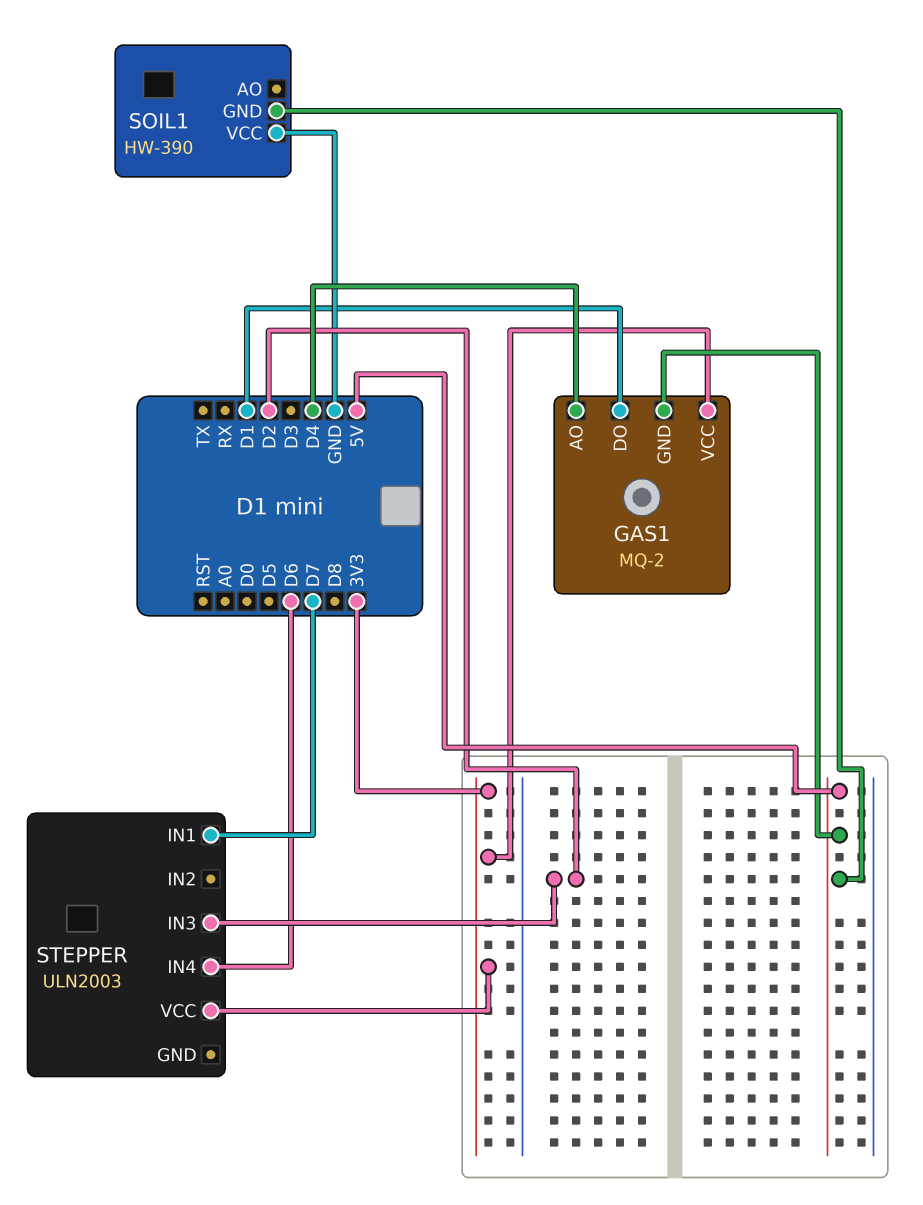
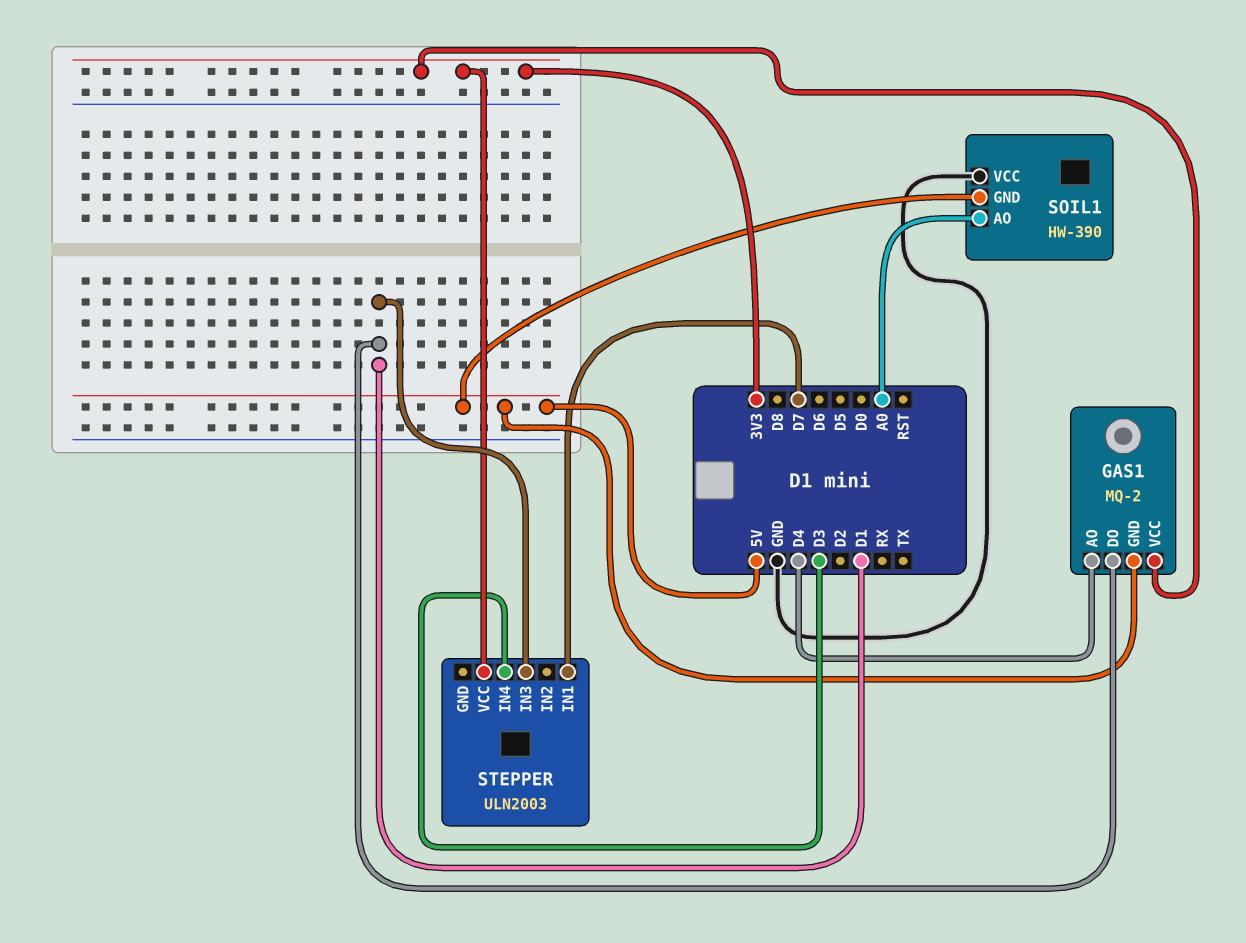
SOIL1 pin AO: none -> A0
STEPPER pin IN3: D2 -> D1
STEPPER pin IN4: D6 -> D3

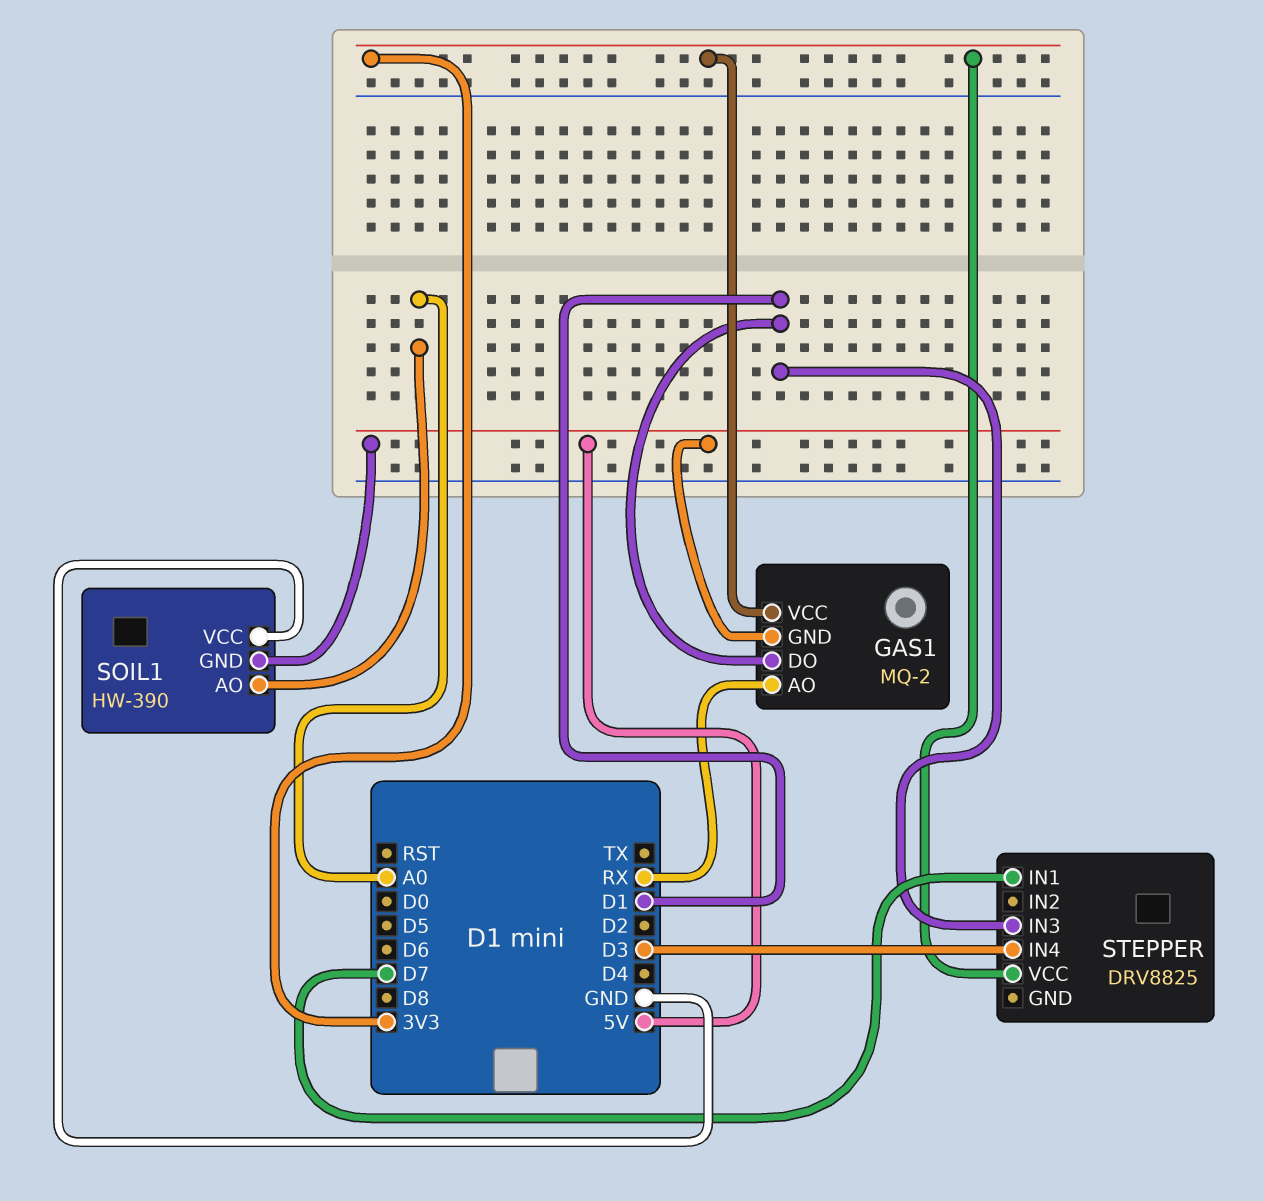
GAS1 pin AO: D4 -> RX
STEPPER: ULN2003 -> DRV8825

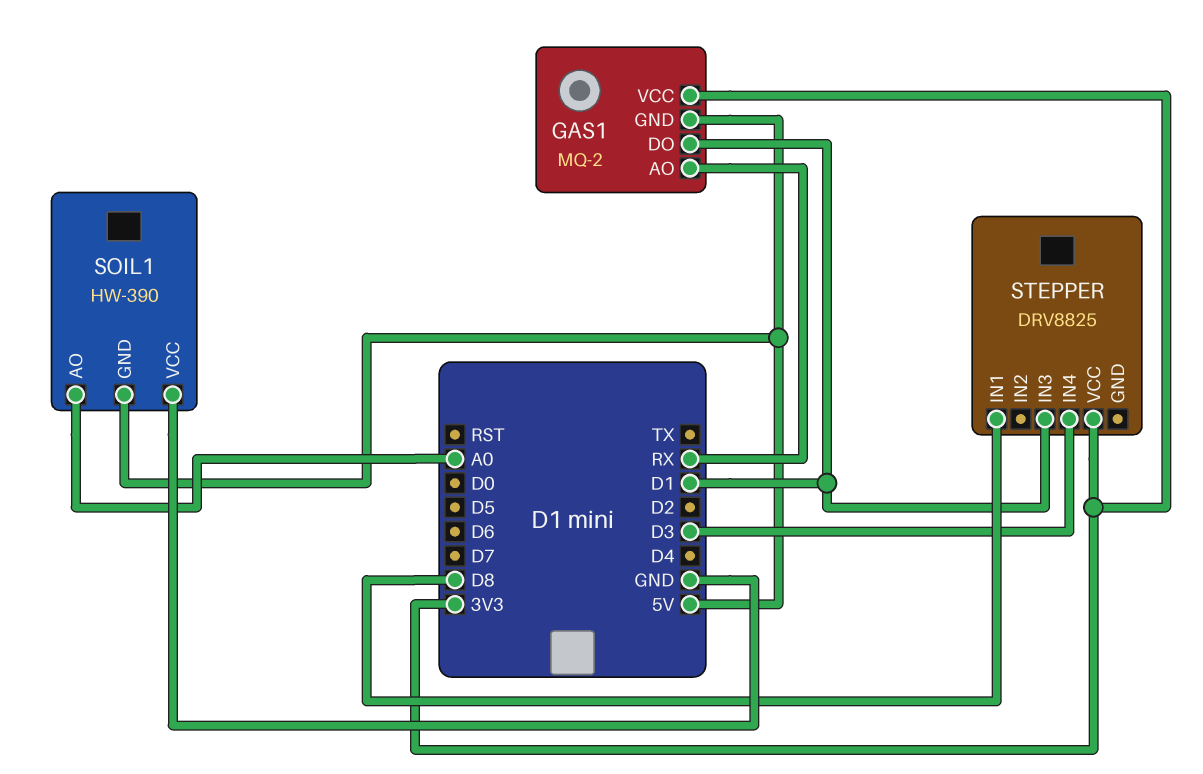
STEPPER pin IN1: D7 -> D8

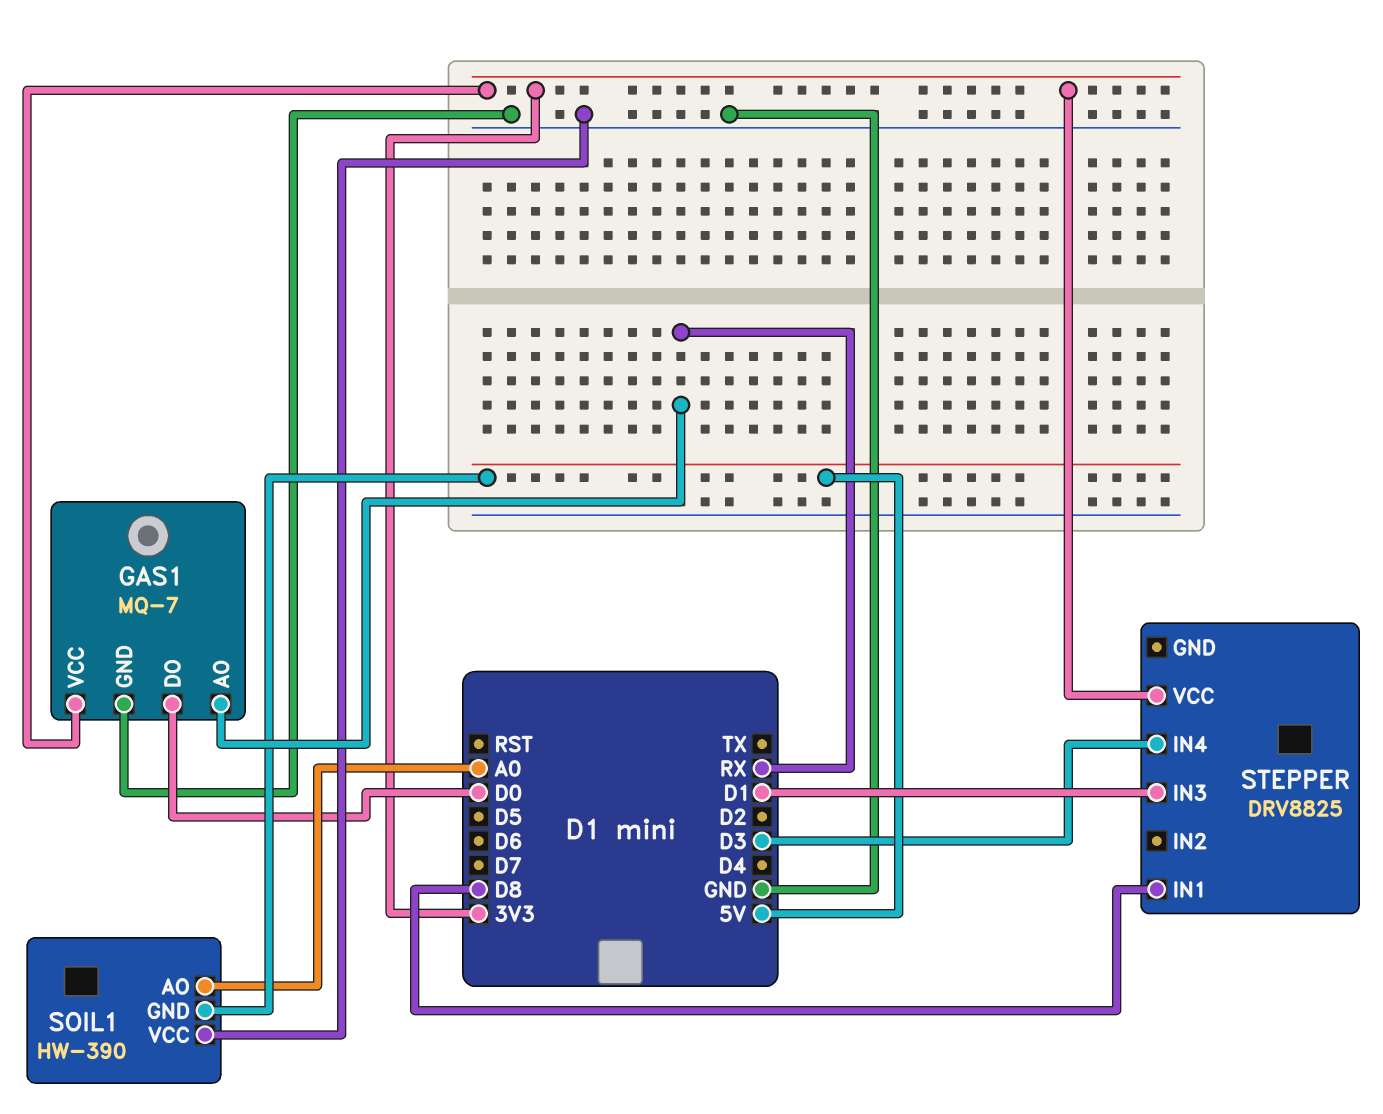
GAS1: MQ-2 -> MQ-7
GAS1 pin DO: D1 -> D0
GAS1 pin GND: 5V -> GND

